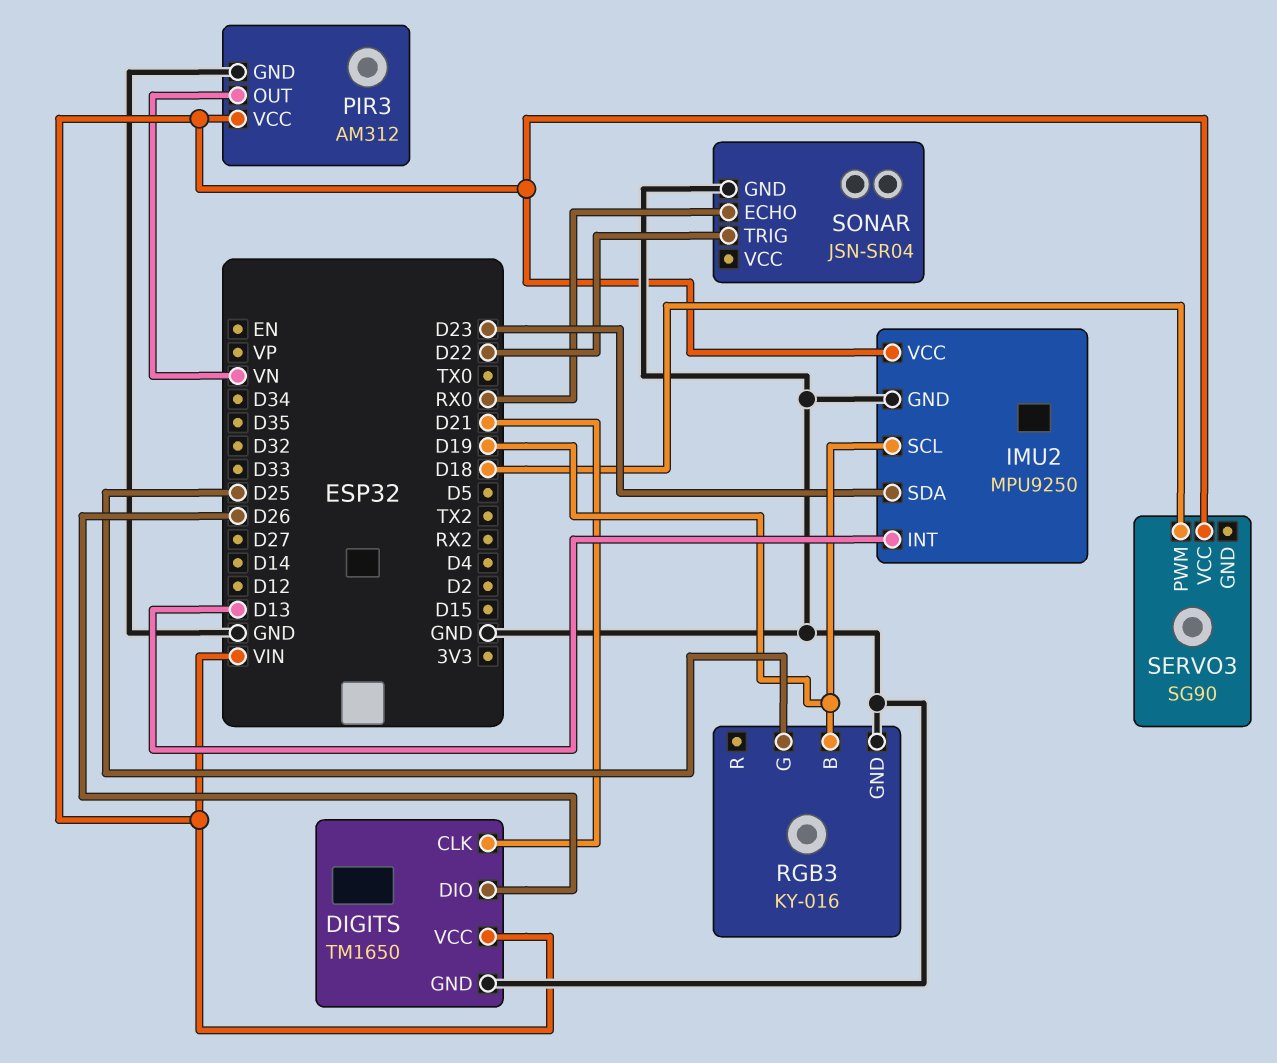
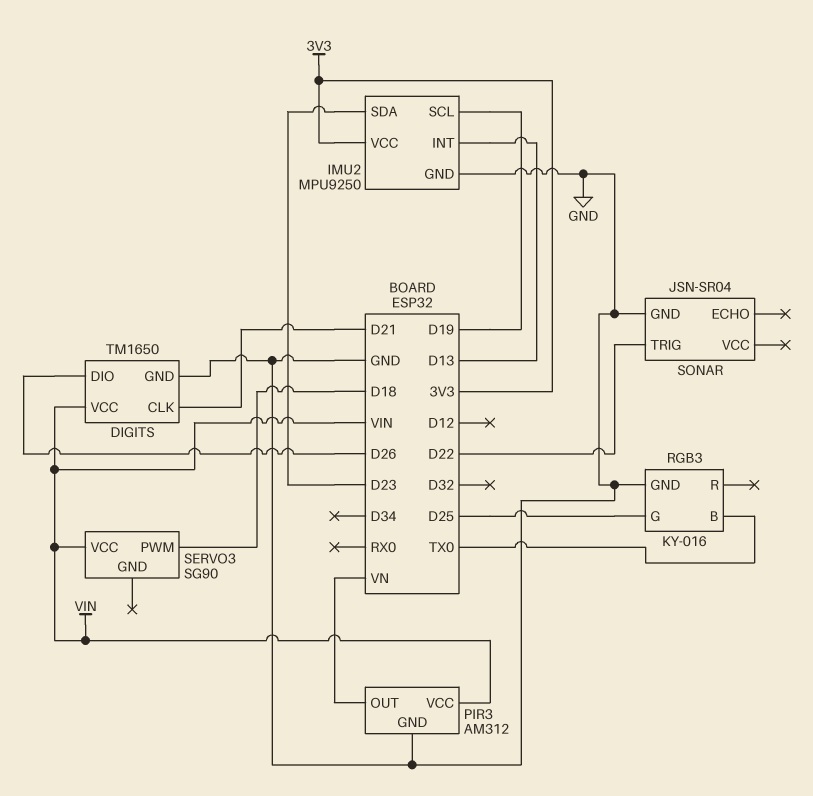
IMU2 pin VCC: VIN -> 3V3
RGB3 pin B: D19 -> TX0
SONAR pin ECHO: RX0 -> none

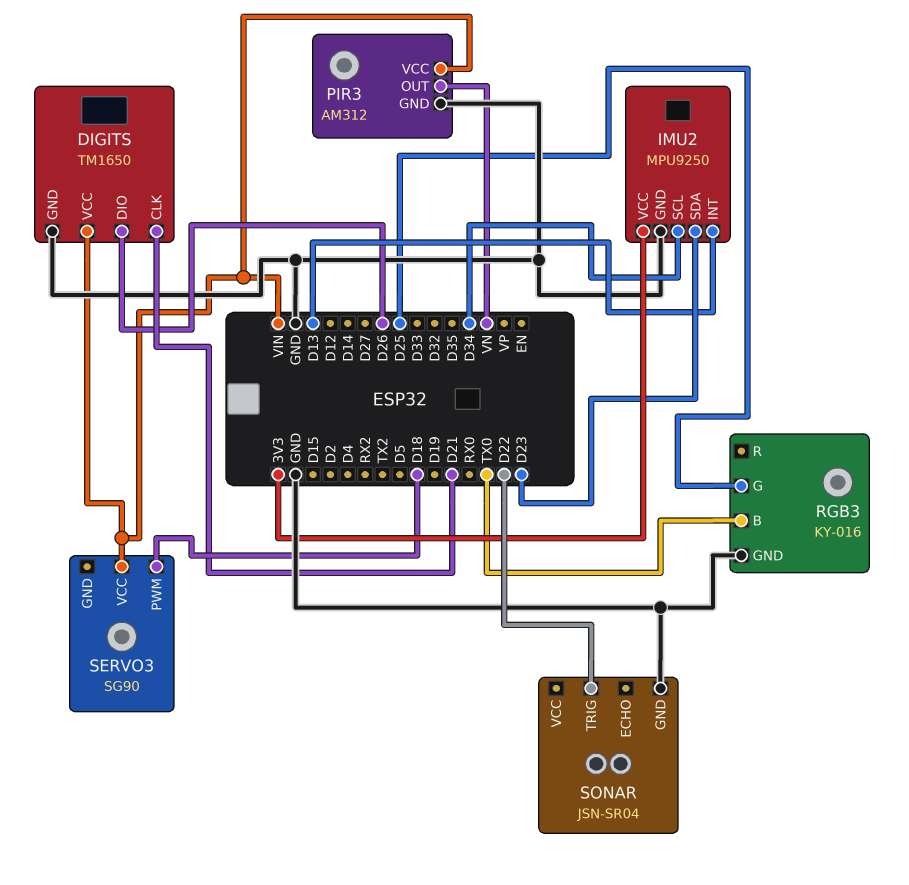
IMU2 pin SCL: D19 -> D34

